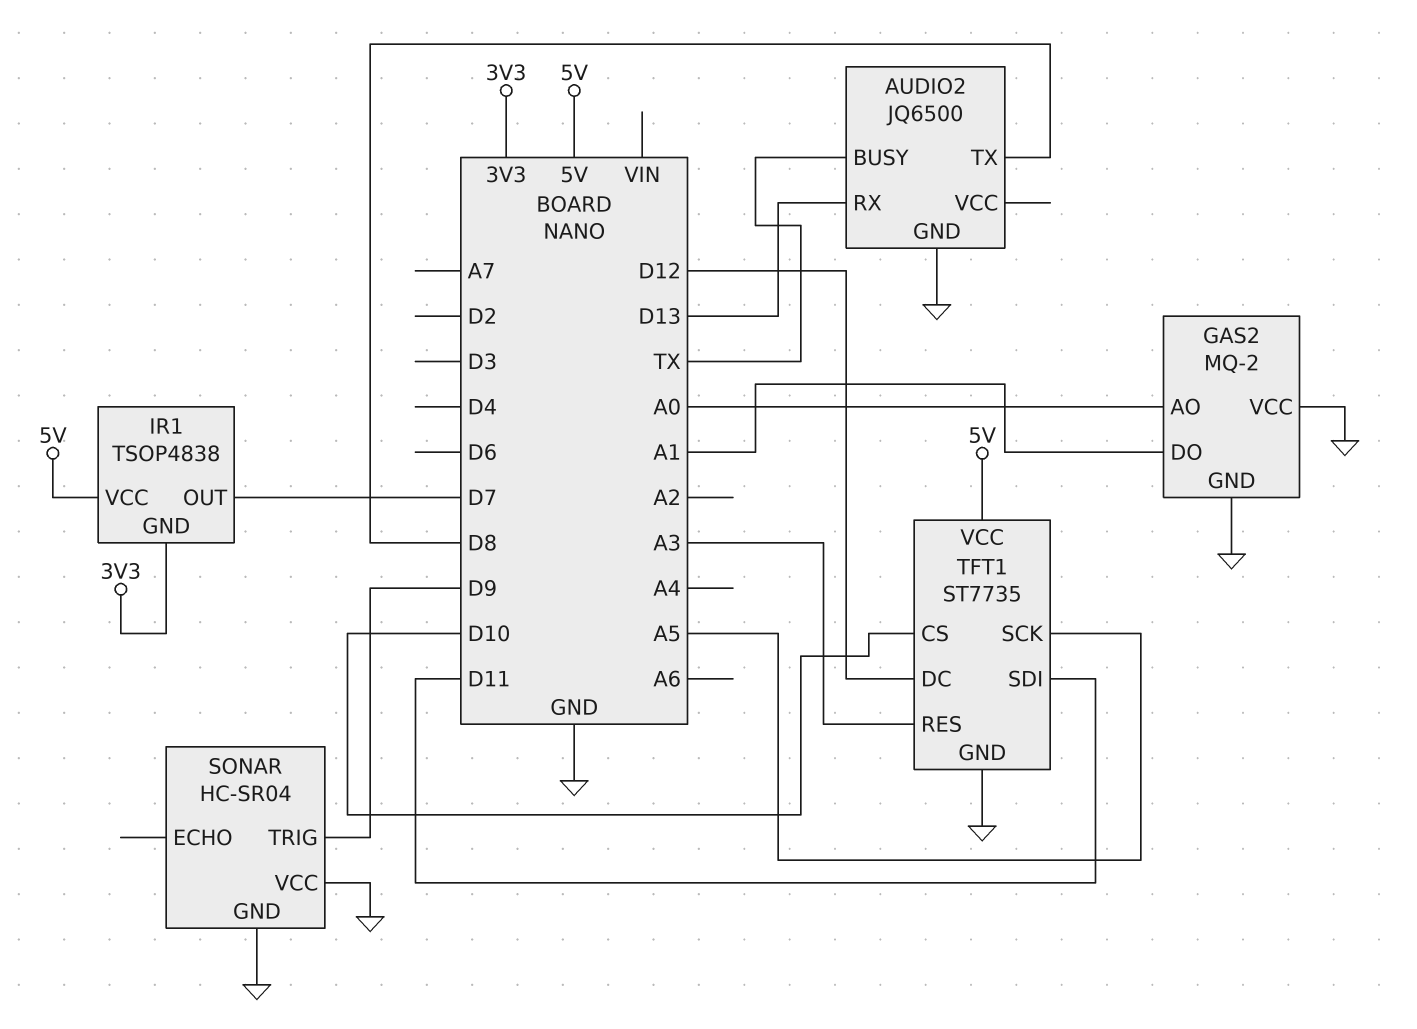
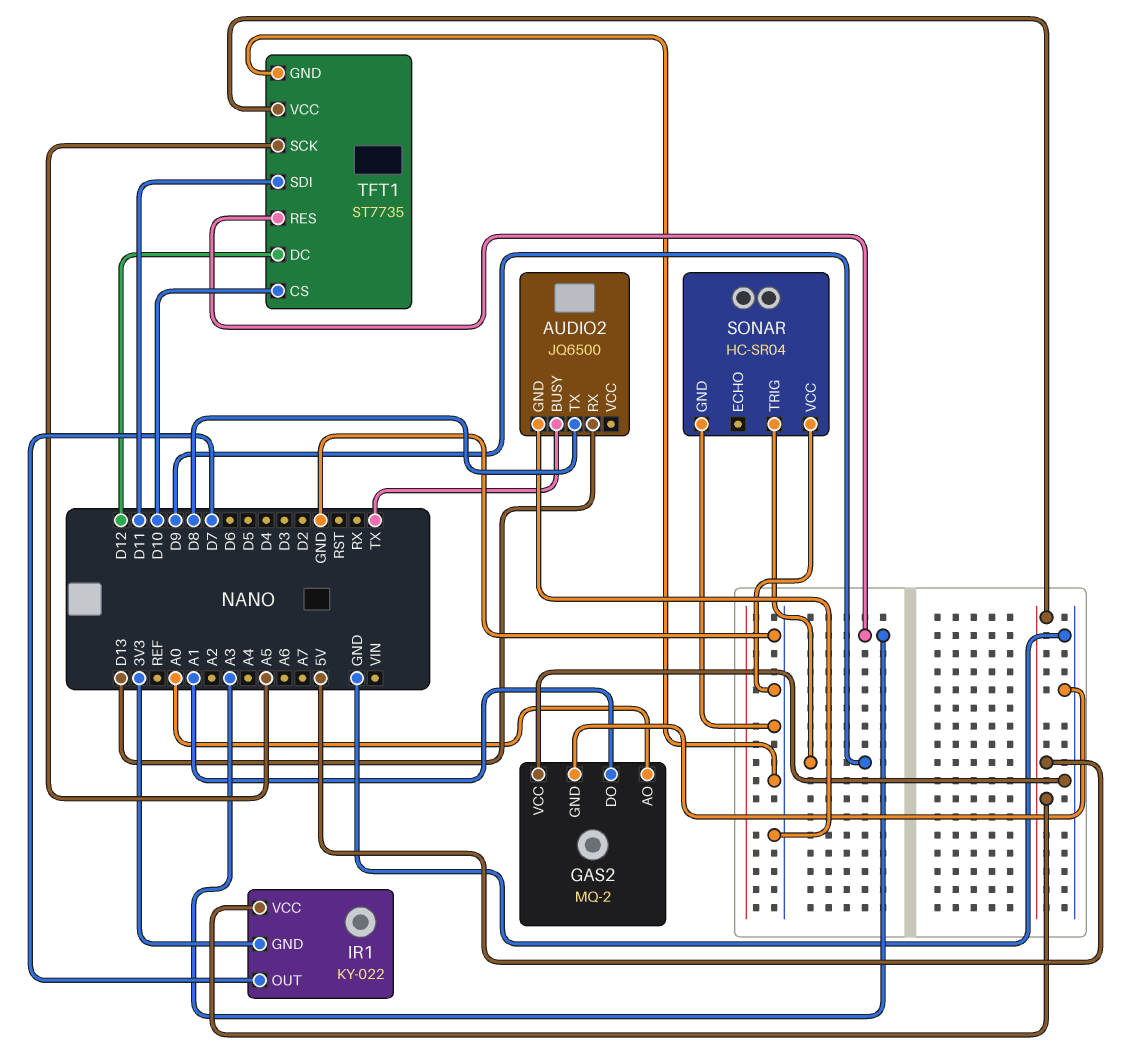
IR1: TSOP4838 -> KY-022

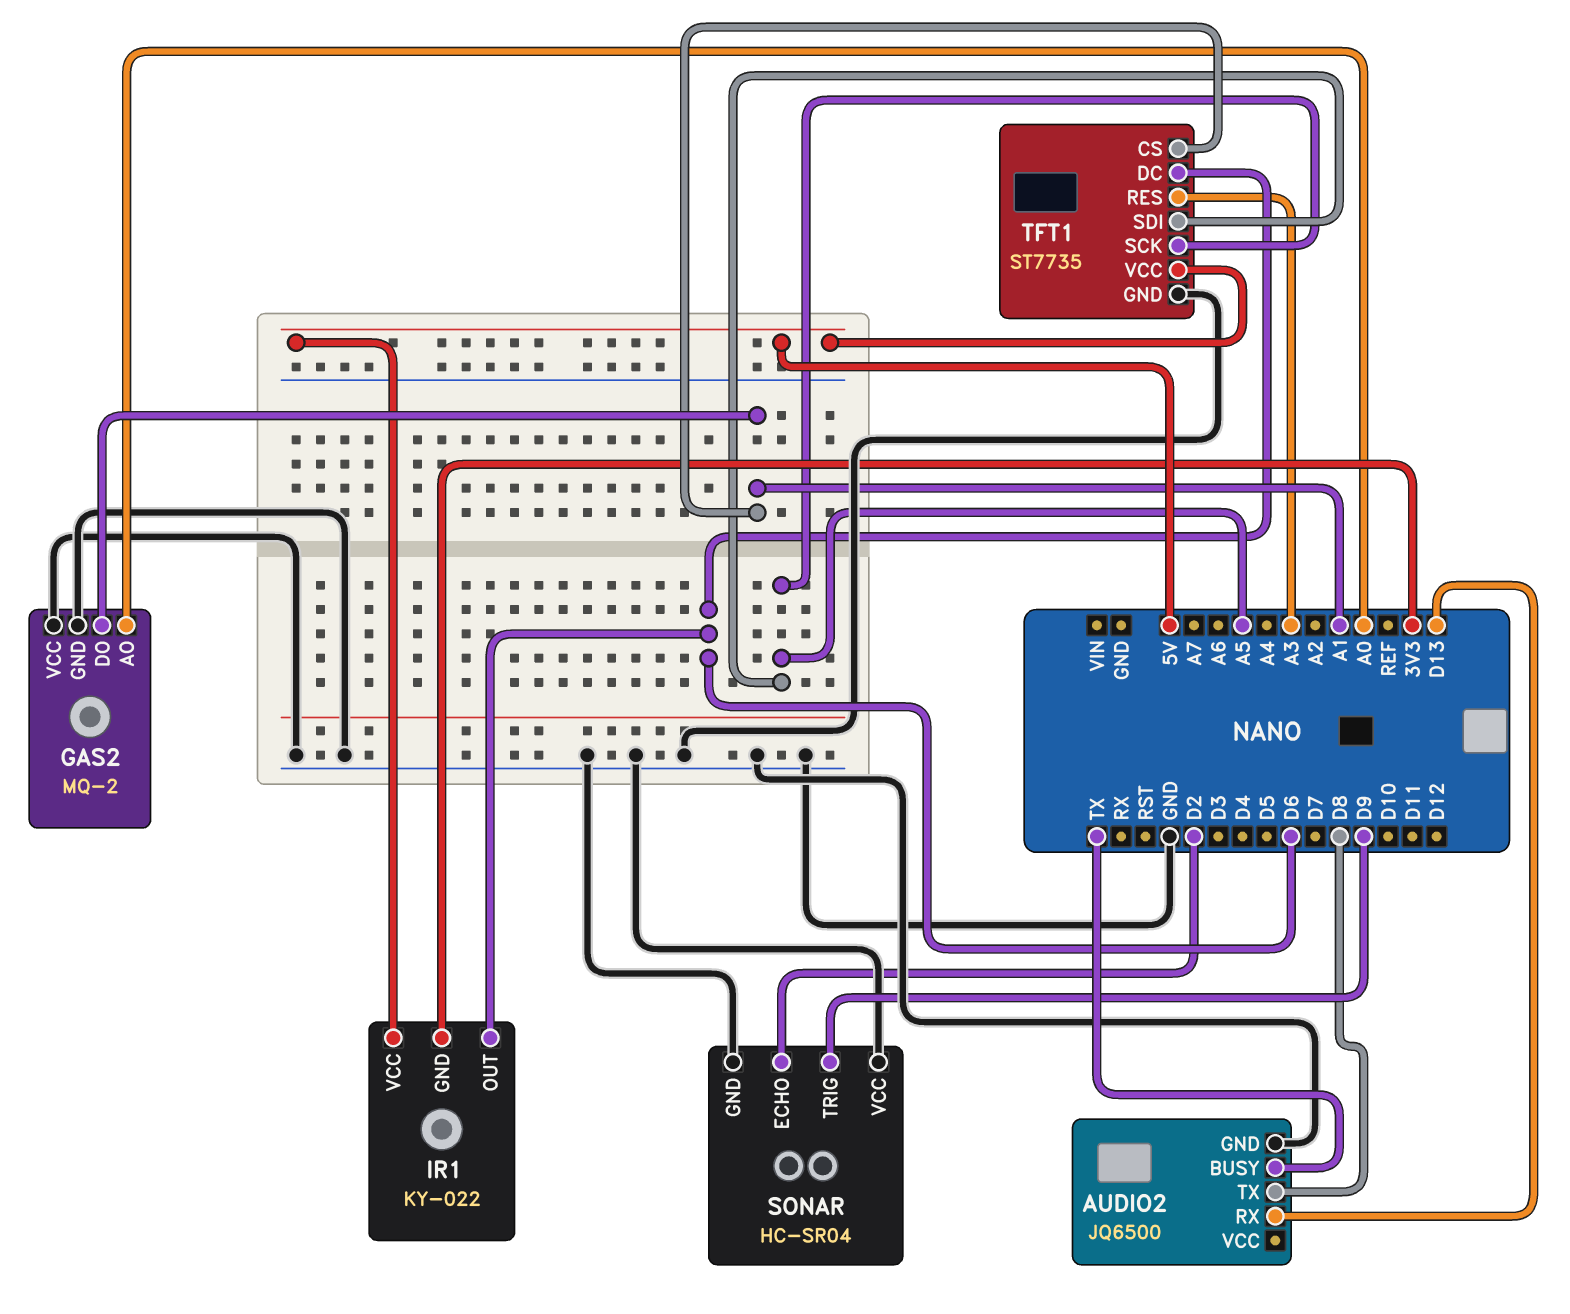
IR1 pin OUT: D7 -> D6
SONAR pin ECHO: none -> D2
TFT1 pin CS: D10 -> A1
TFT1 pin DC: D12 -> D6
TFT1 pin SDI: D11 -> A5

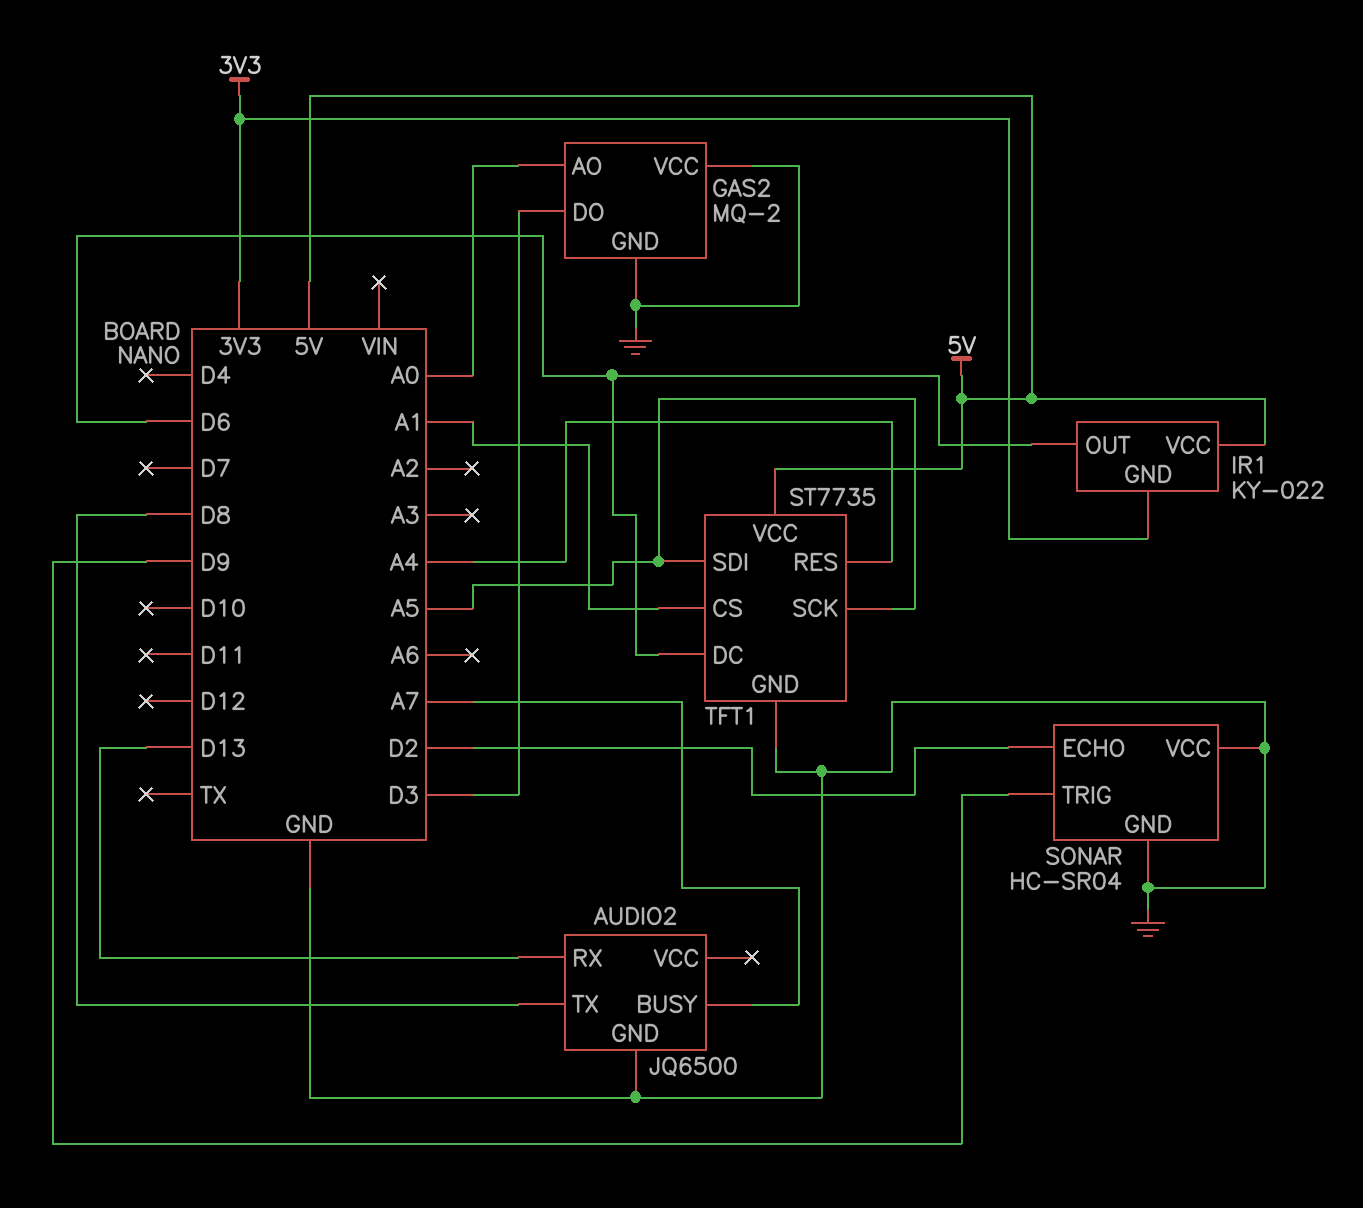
AUDIO2 pin BUSY: TX -> A7
GAS2 pin DO: A1 -> D3
TFT1 pin RES: A3 -> A4

